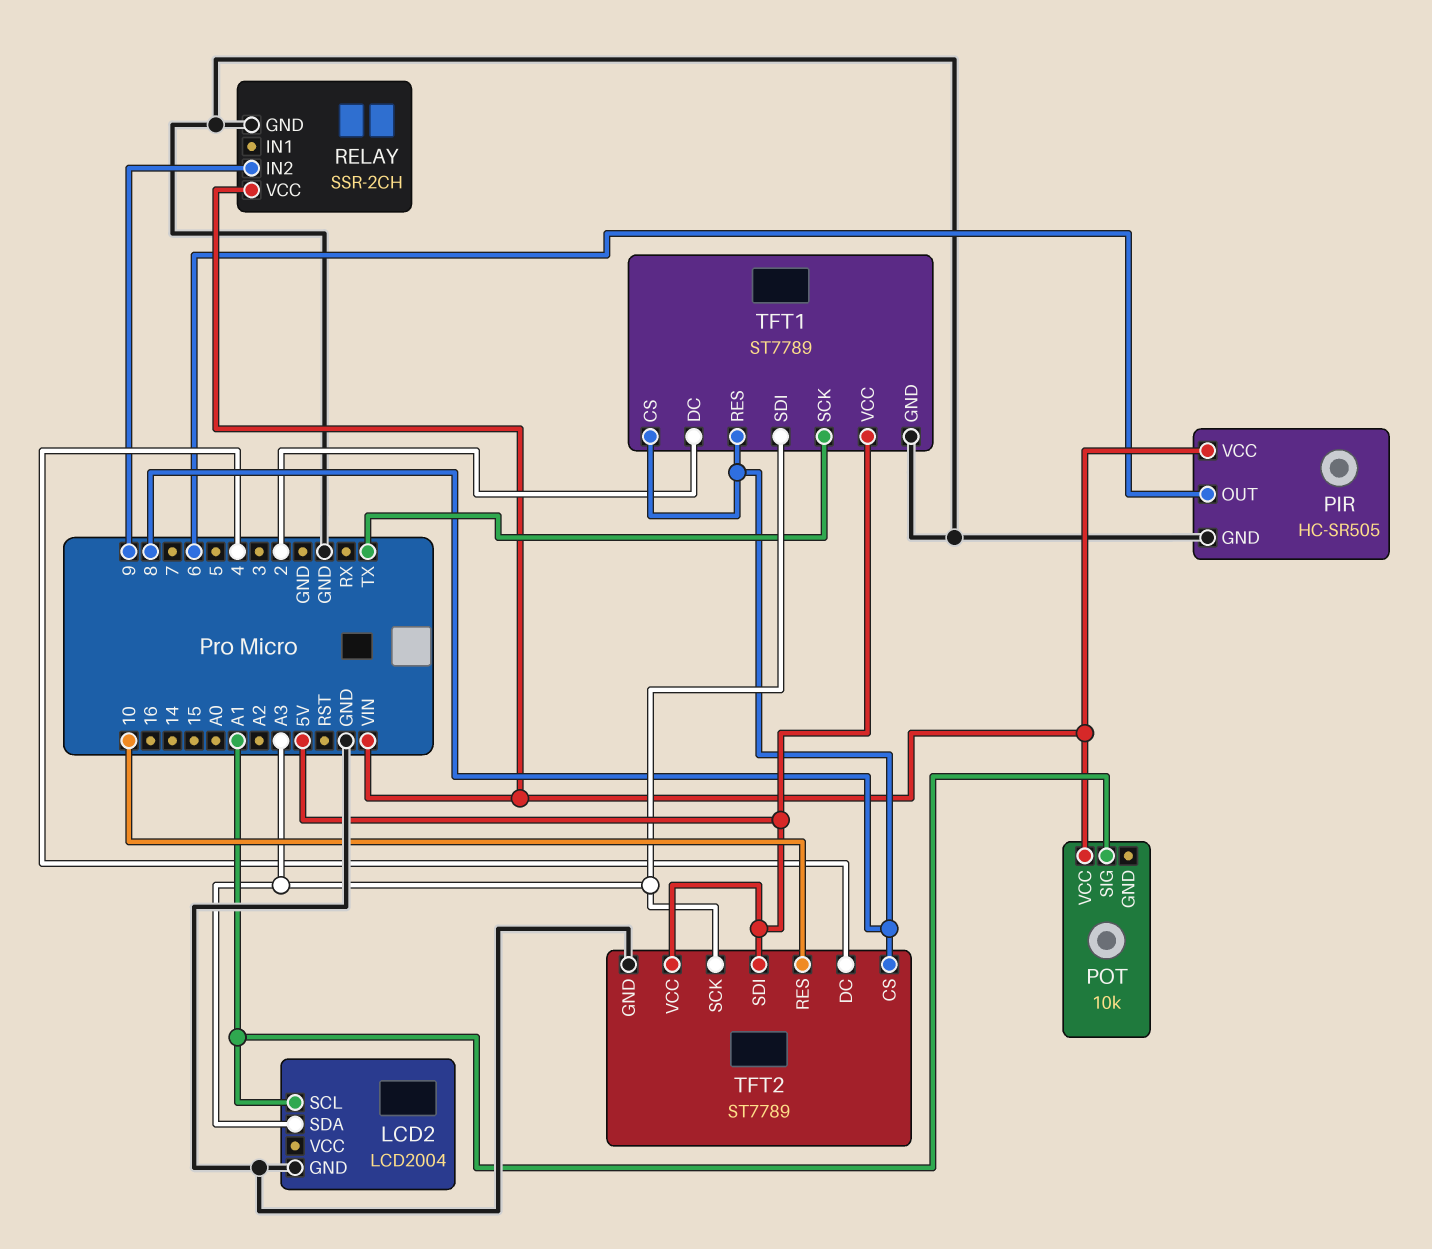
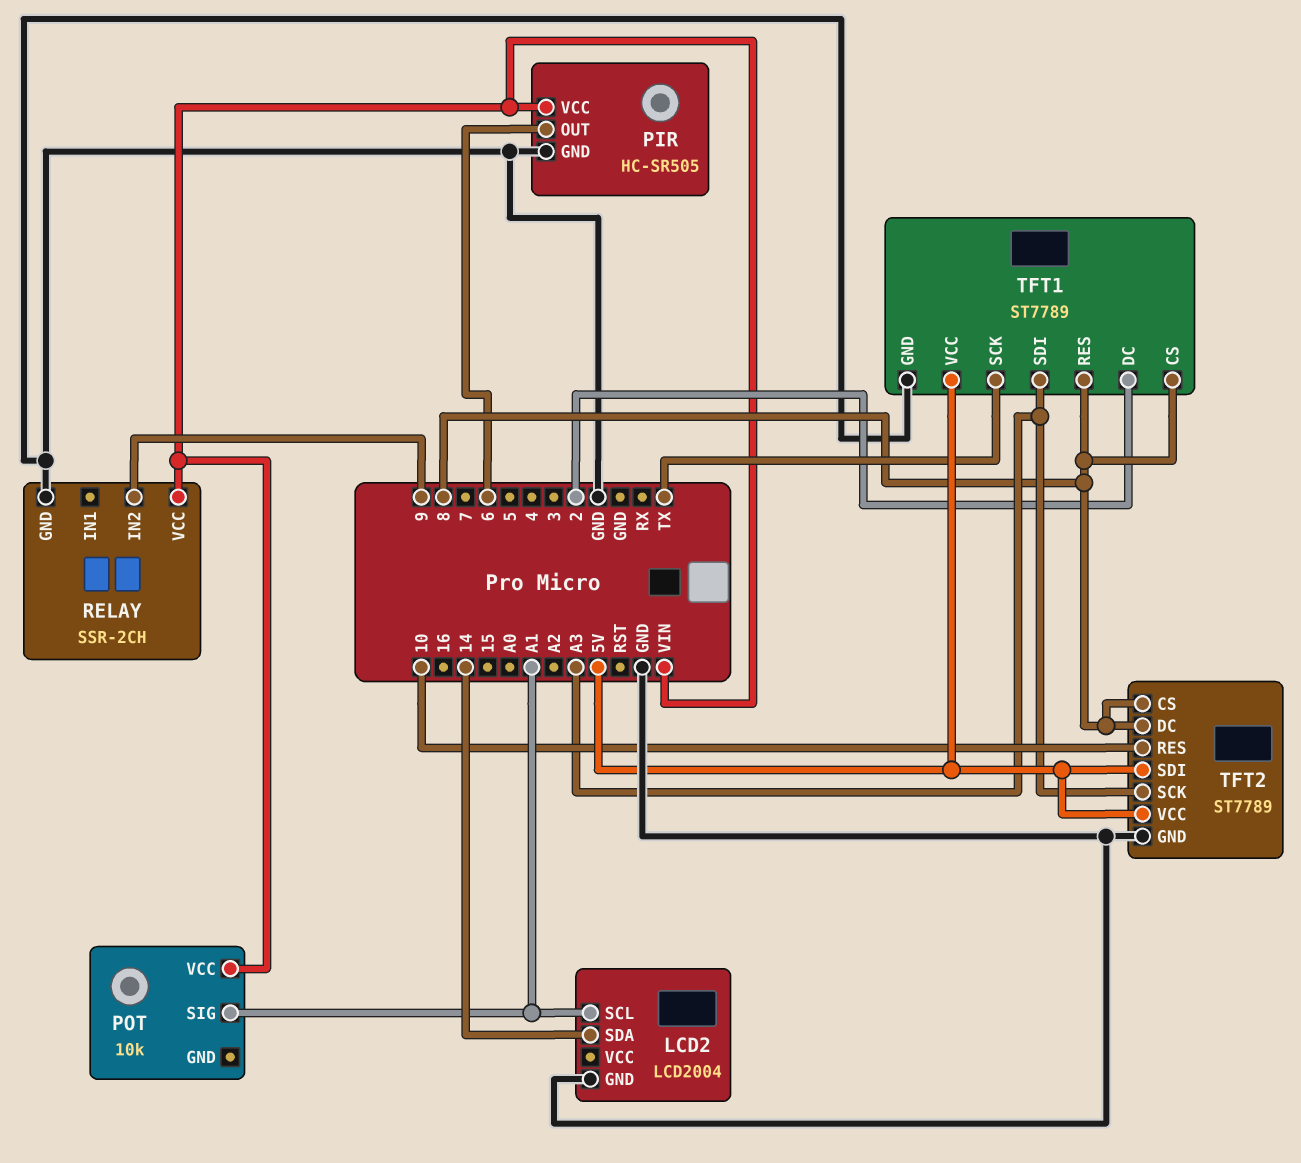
LCD2 pin SDA: A3 -> 14
TFT2 pin DC: 4 -> 8

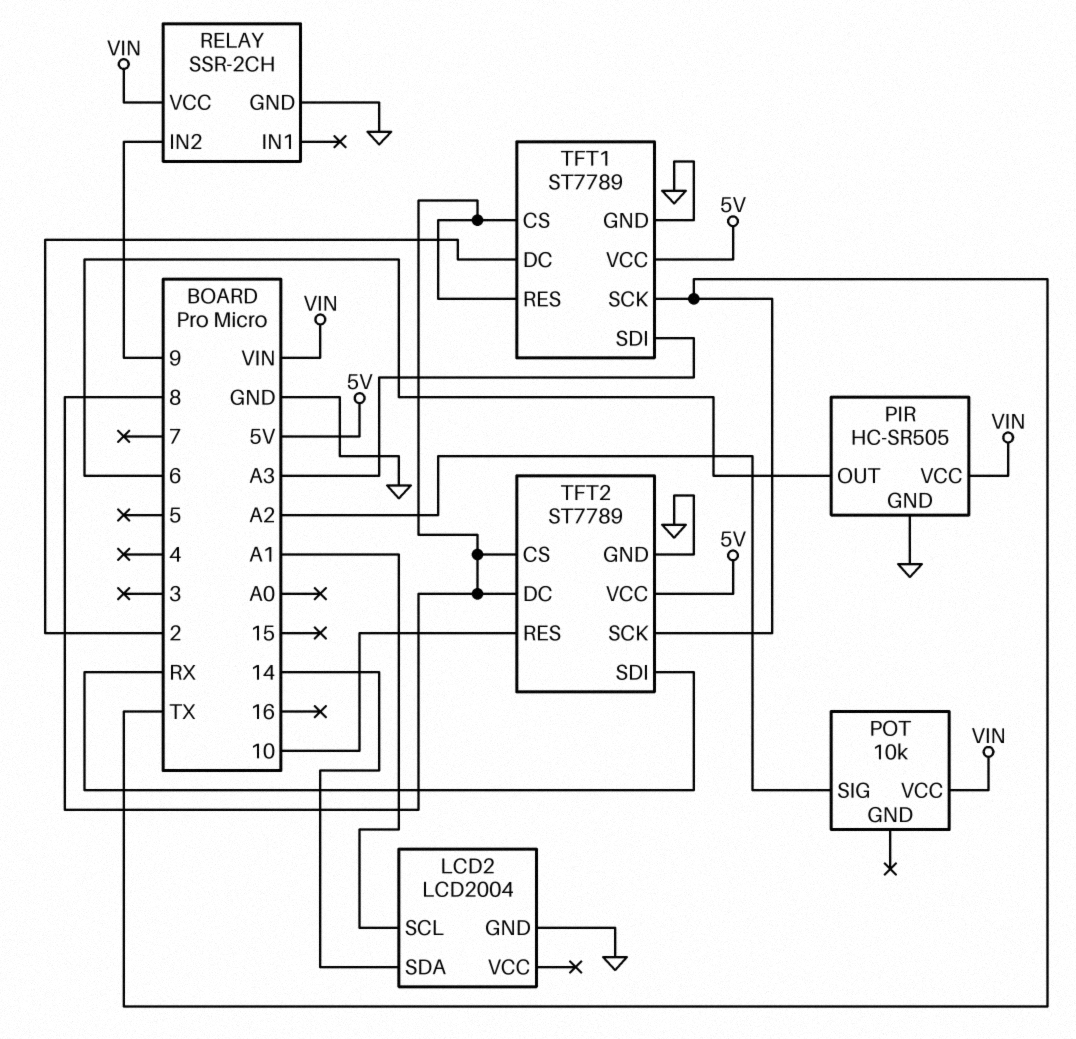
POT pin SIG: A1 -> A2
TFT2 pin SCK: A3 -> TX
TFT2 pin SDI: 5V -> RX

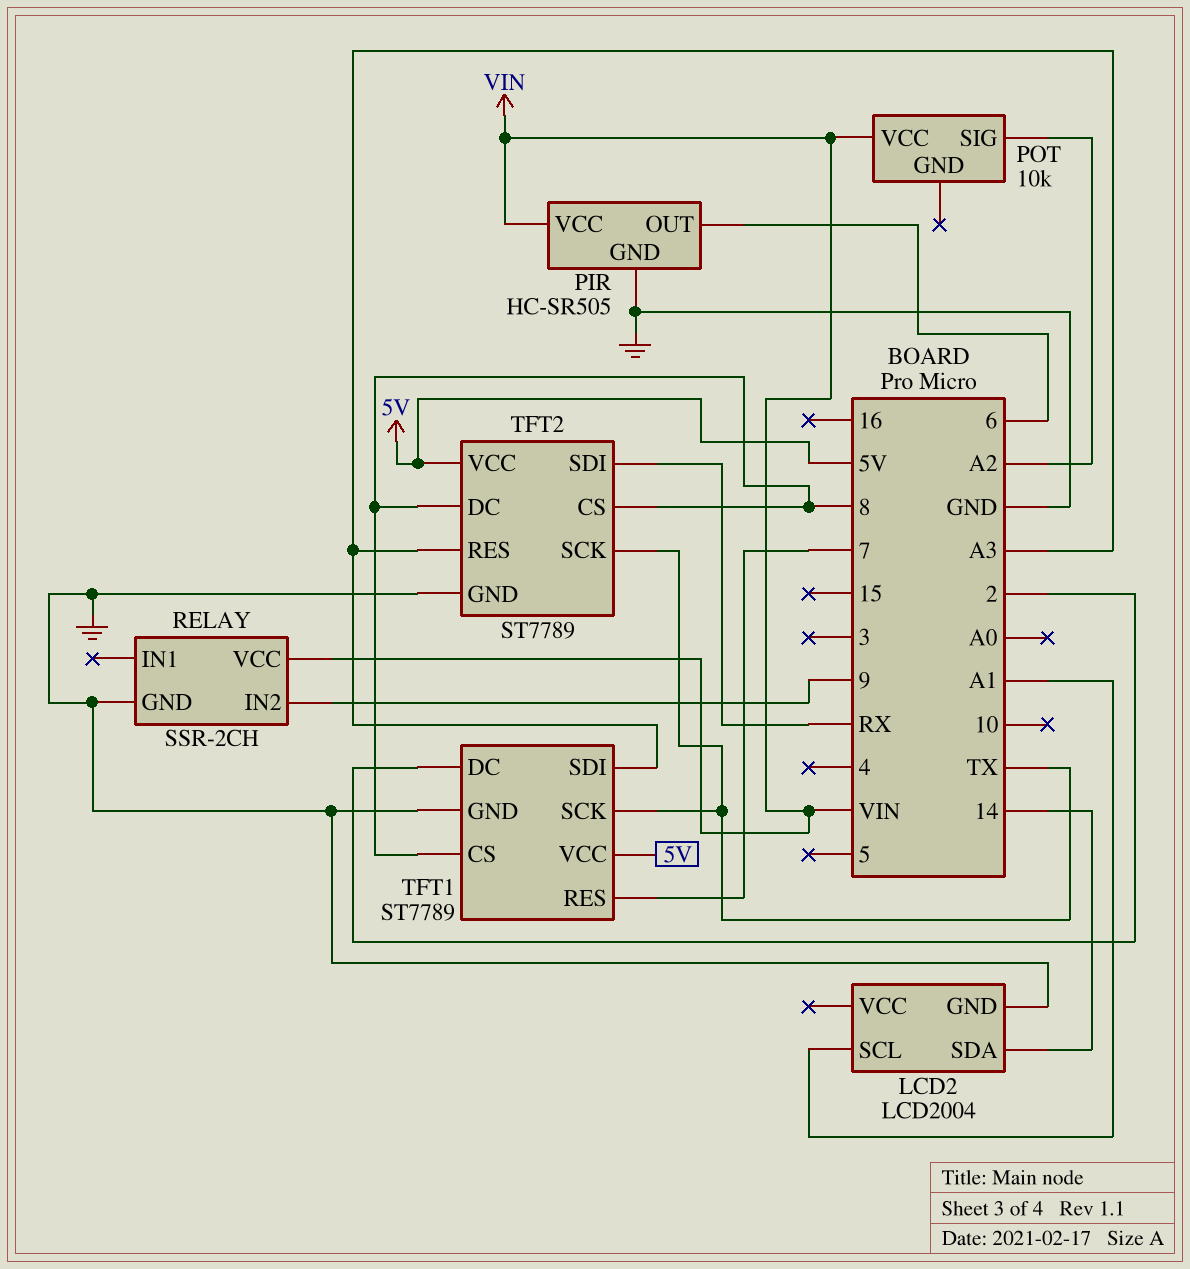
TFT1 pin RES: 8 -> 7
TFT2 pin RES: 10 -> A3

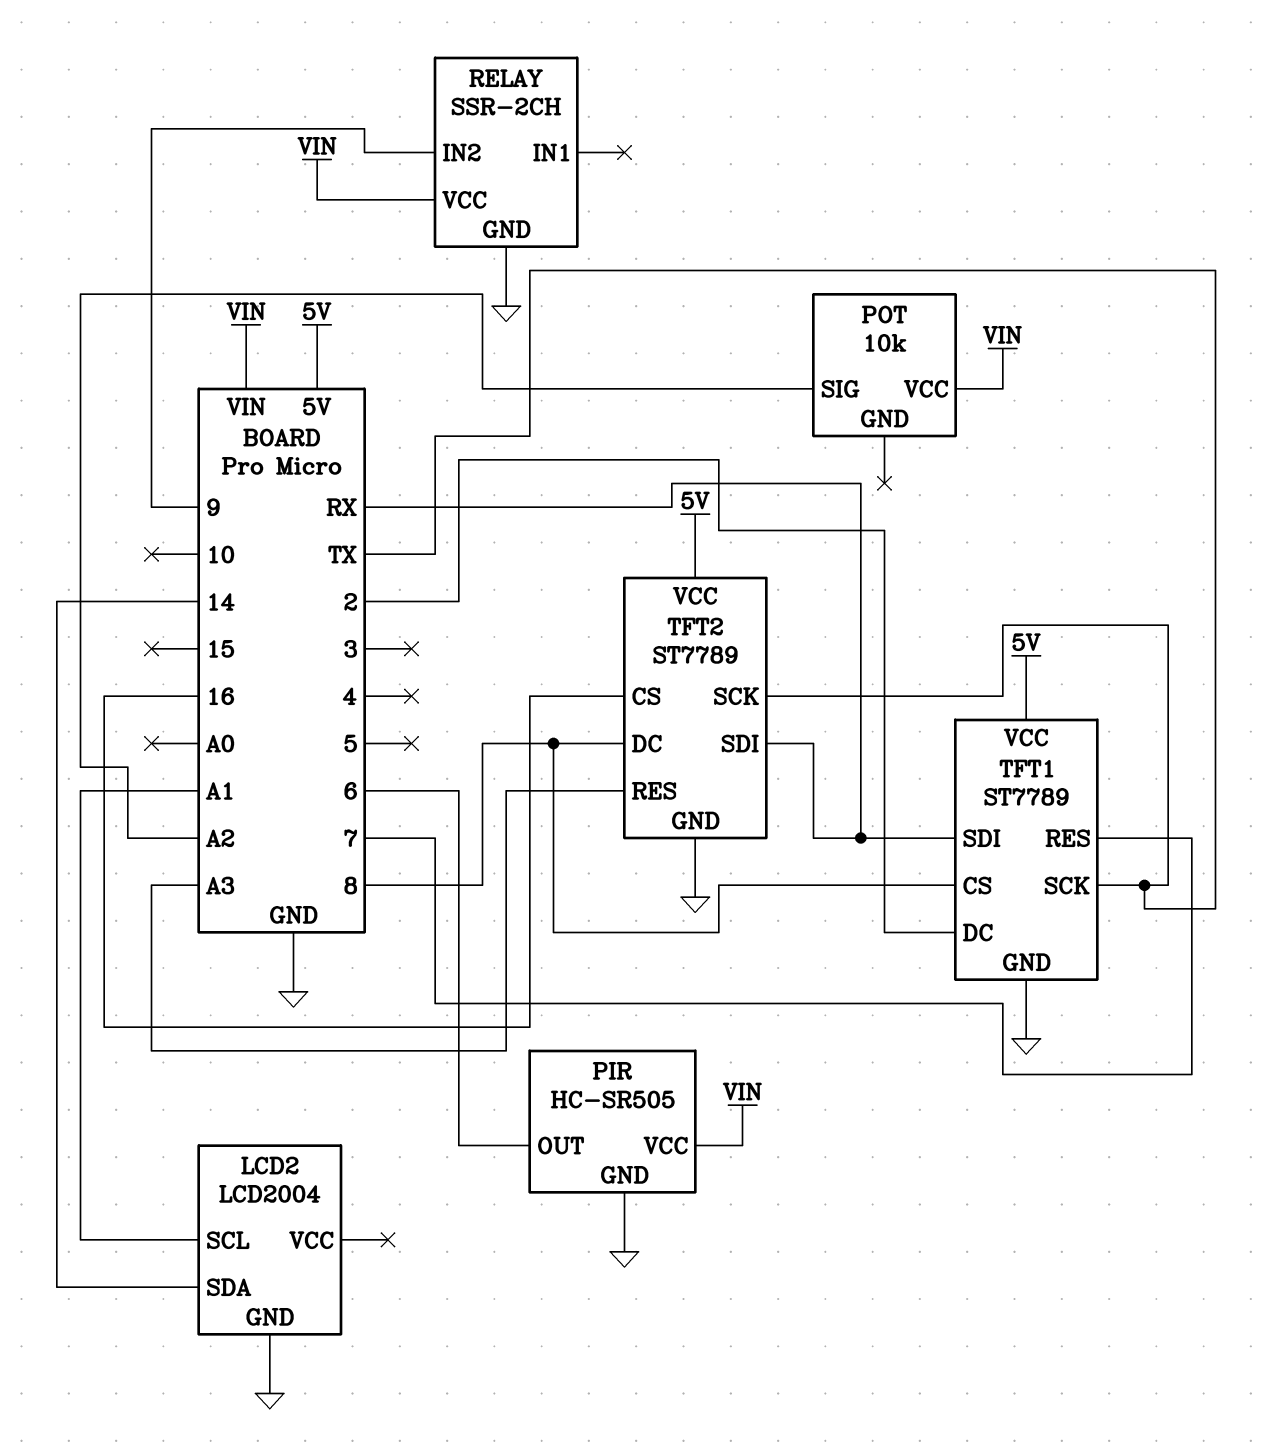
TFT1 pin SDI: A3 -> RX
TFT2 pin CS: 8 -> 16

